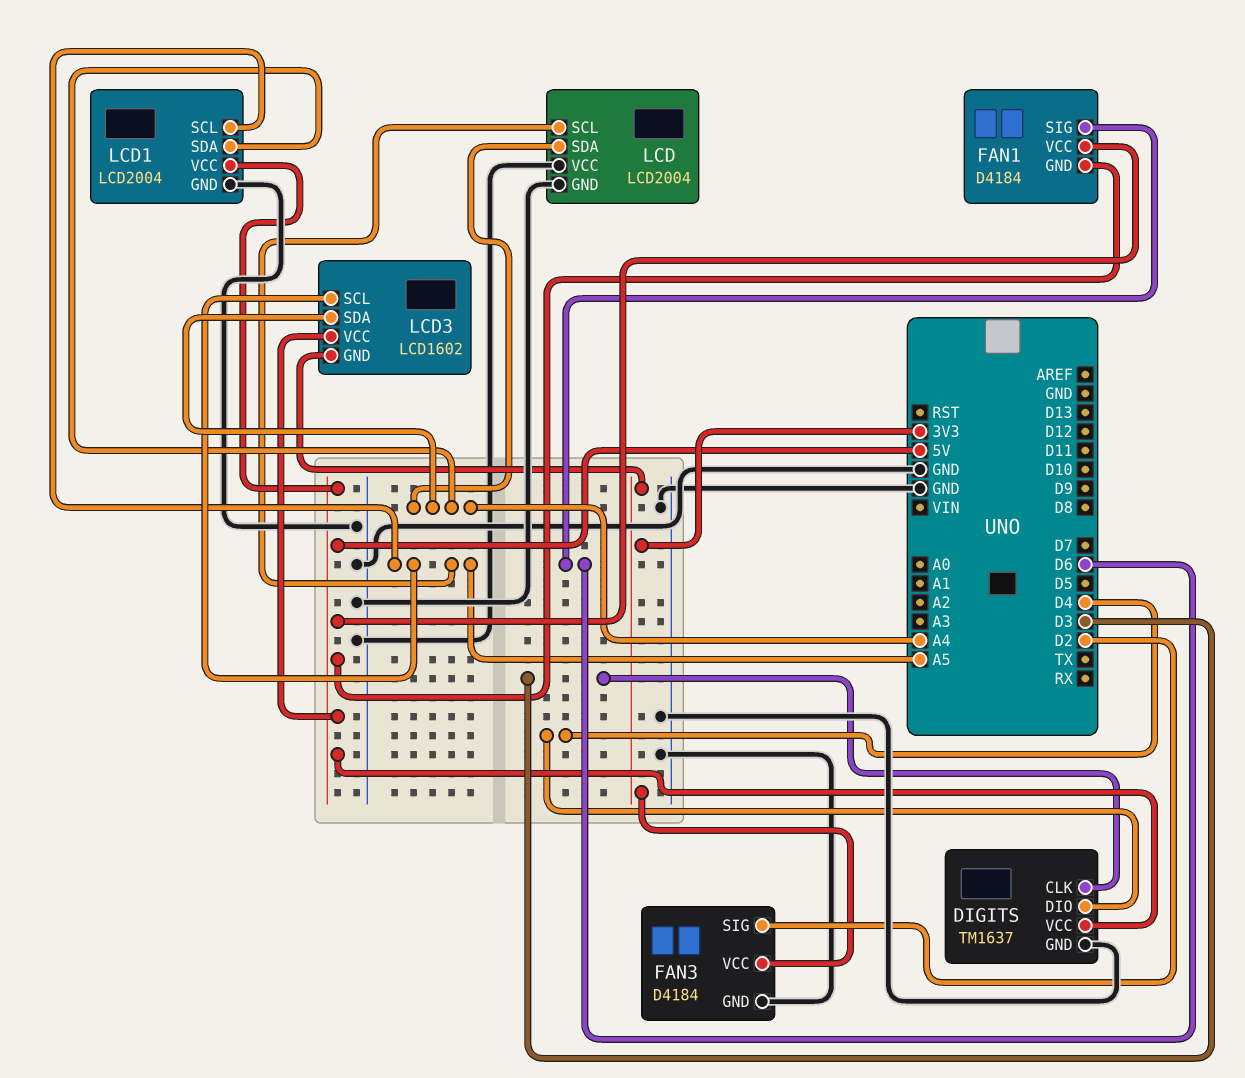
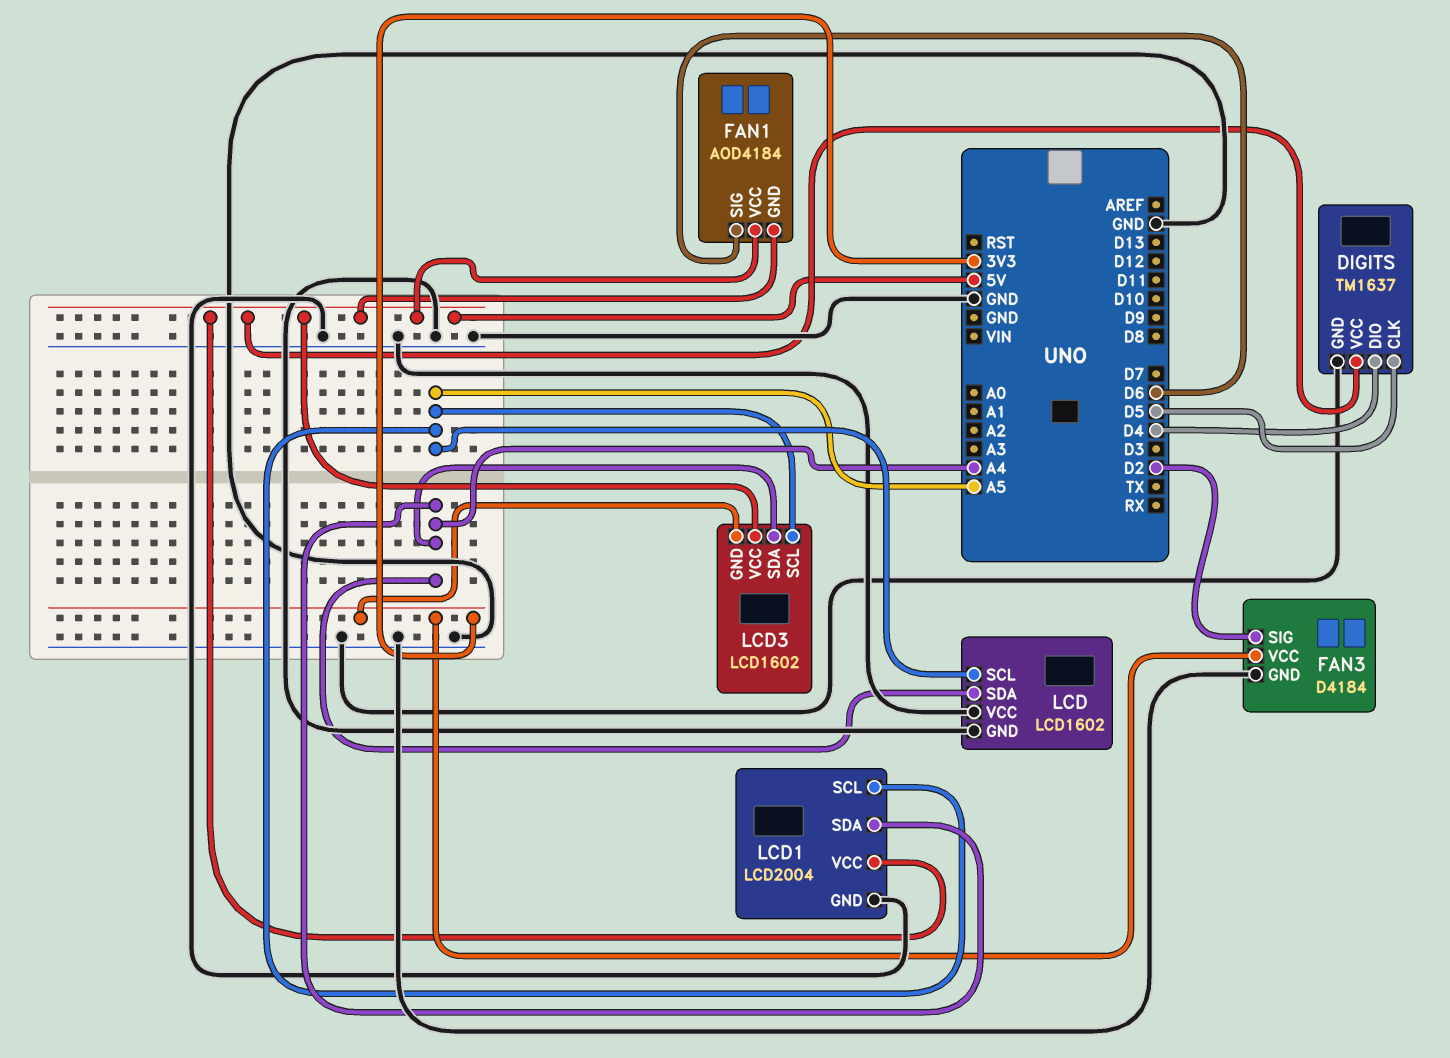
DIGITS pin CLK: D3 -> D5
FAN1: D4184 -> AOD4184
LCD: LCD2004 -> LCD1602

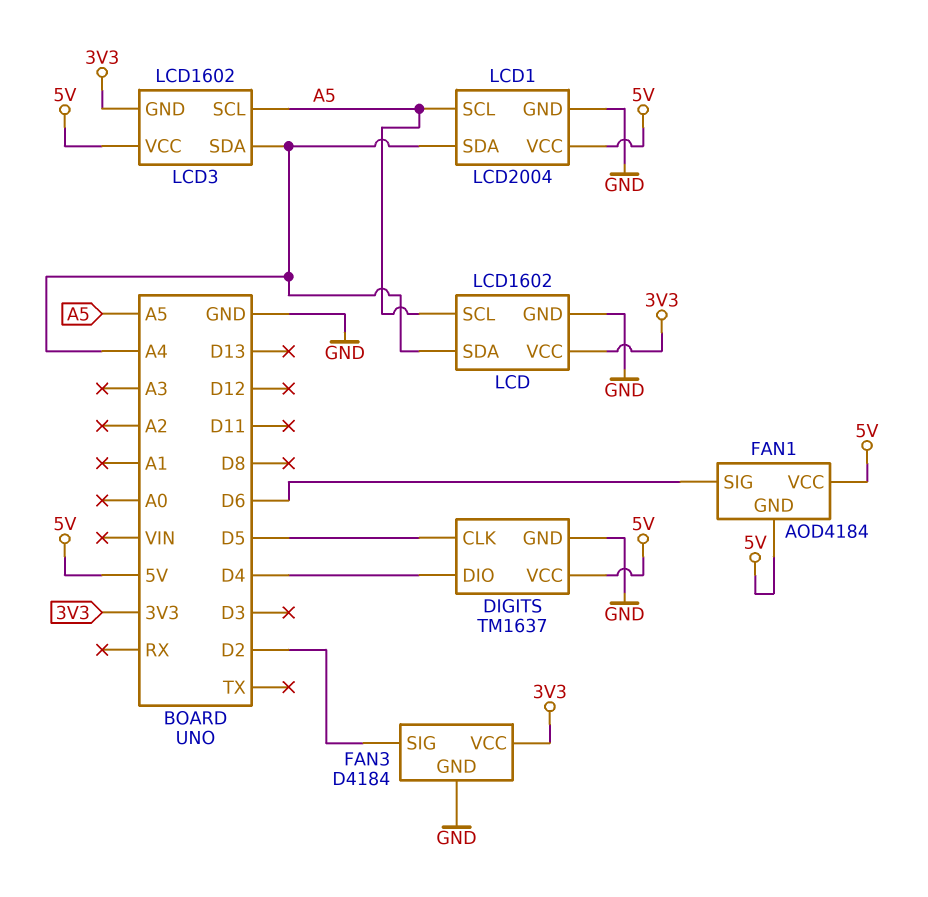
LCD pin VCC: GND -> 3V3

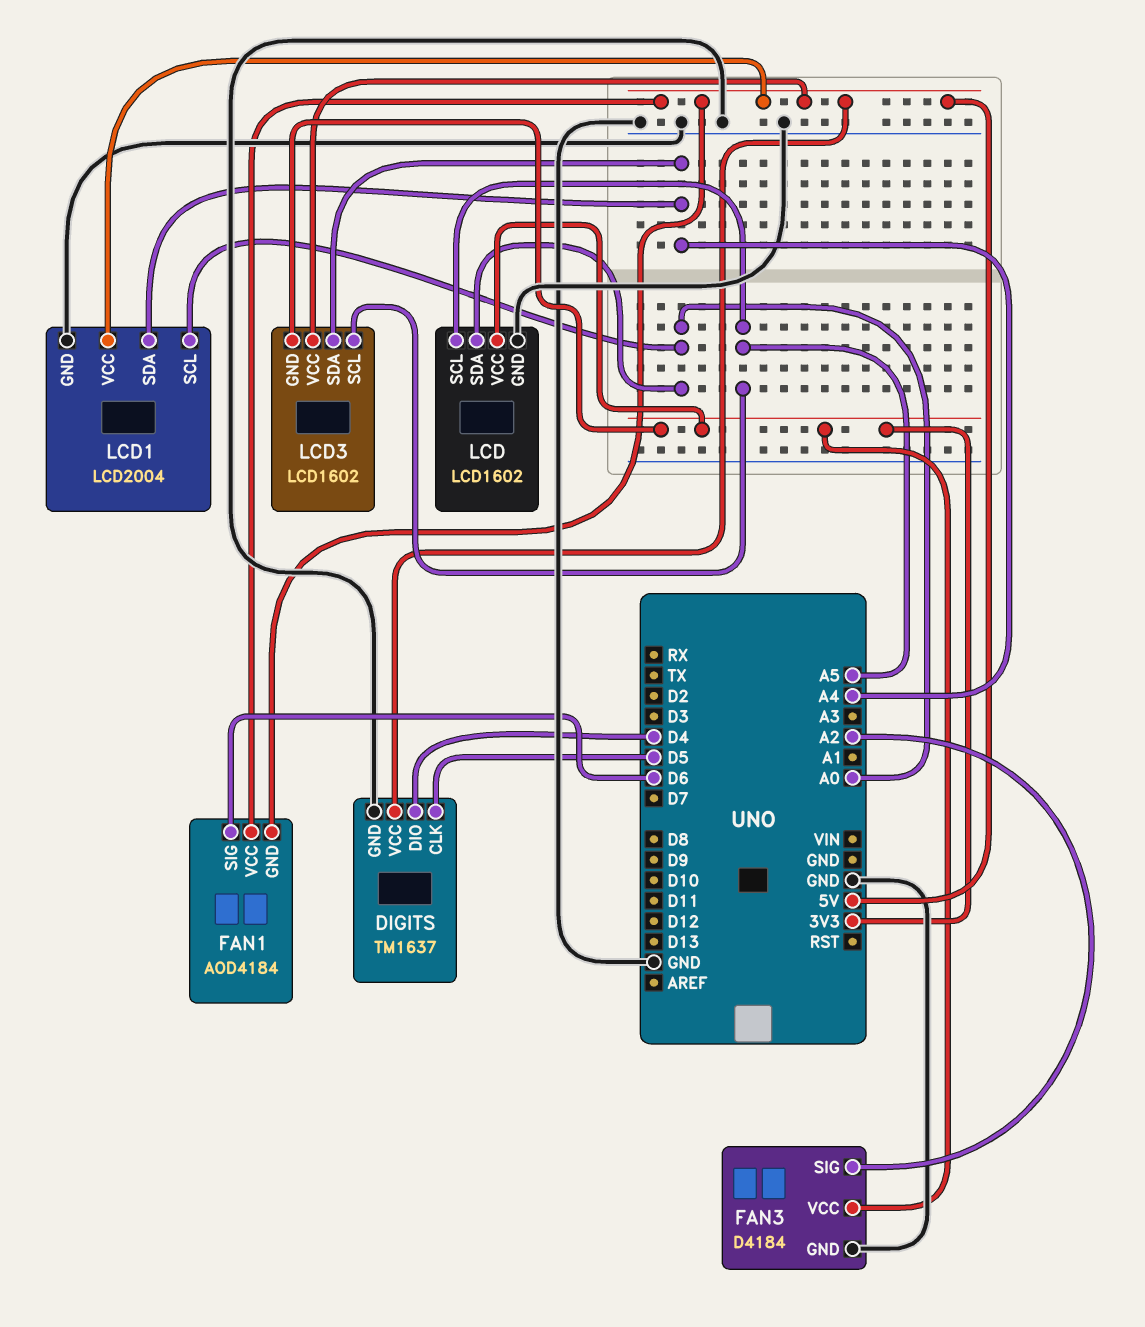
FAN3 pin SIG: D2 -> A2
LCD pin SDA: A4 -> A0
LCD1 pin SCL: A5 -> A0

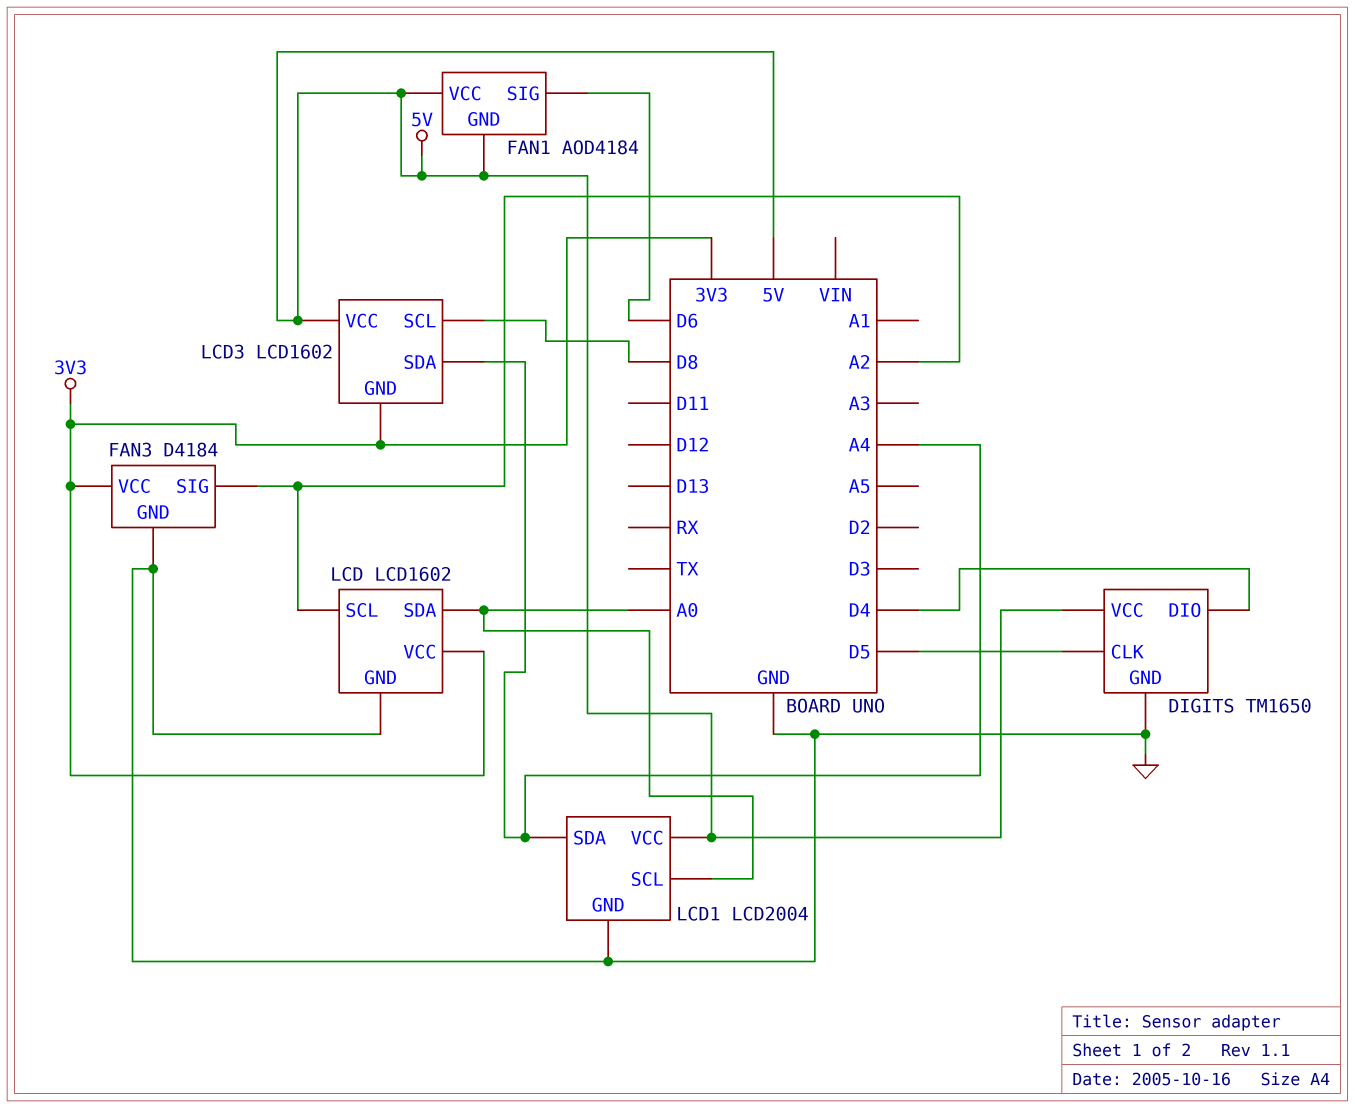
DIGITS: TM1637 -> TM1650
LCD pin SCL: A5 -> A2
LCD3 pin SCL: A5 -> D8

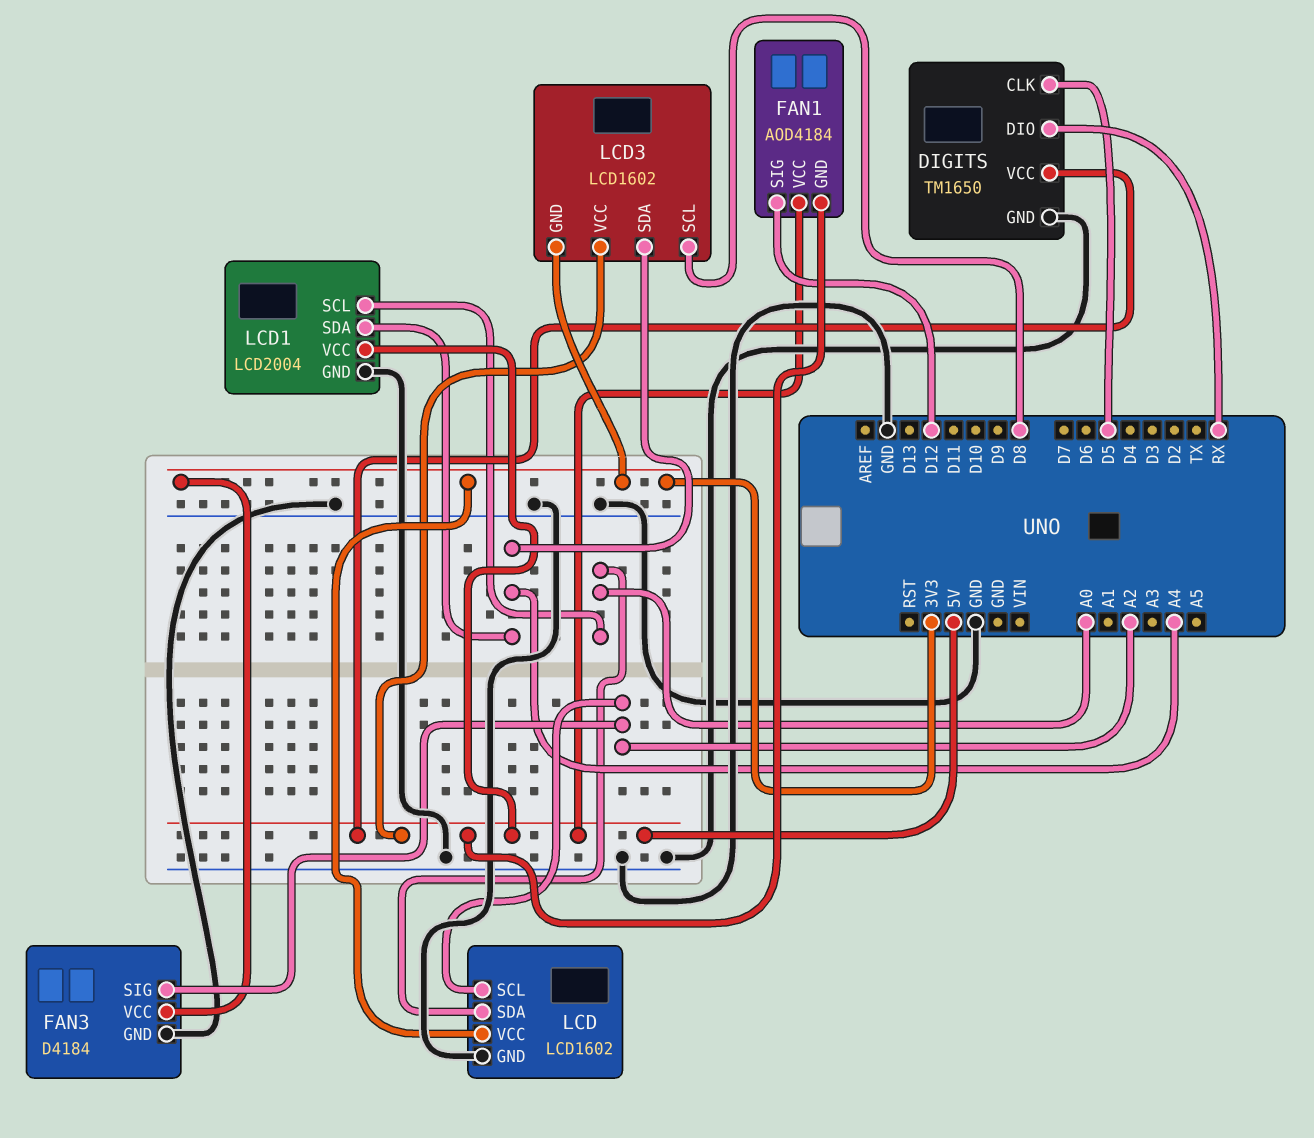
DIGITS pin DIO: D4 -> RX
FAN1 pin SIG: D6 -> D12

